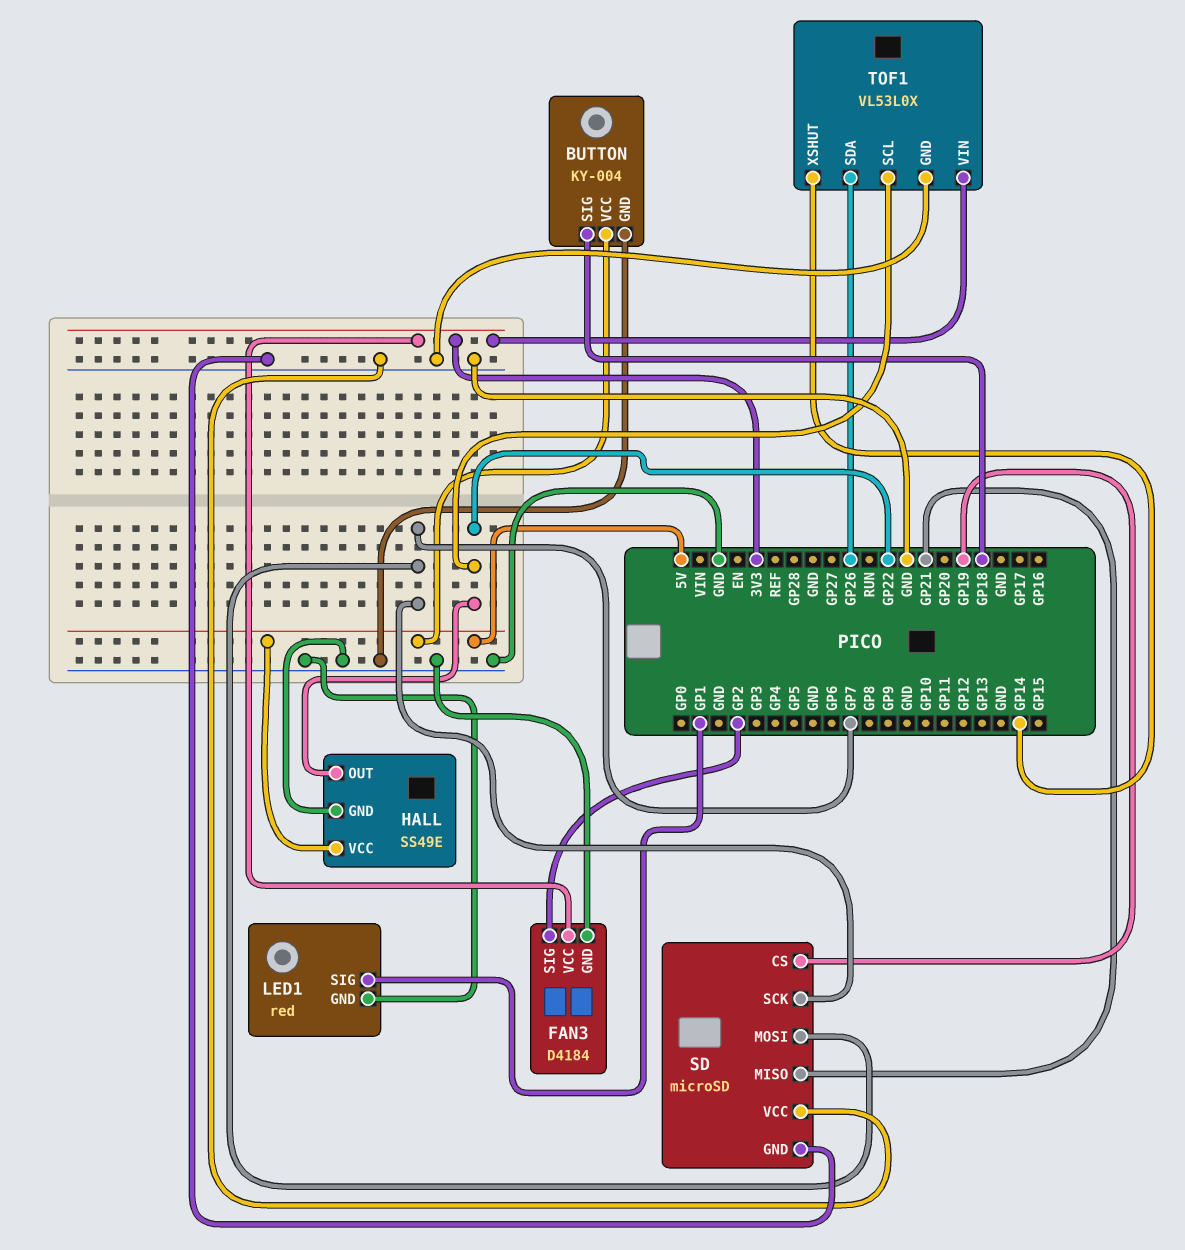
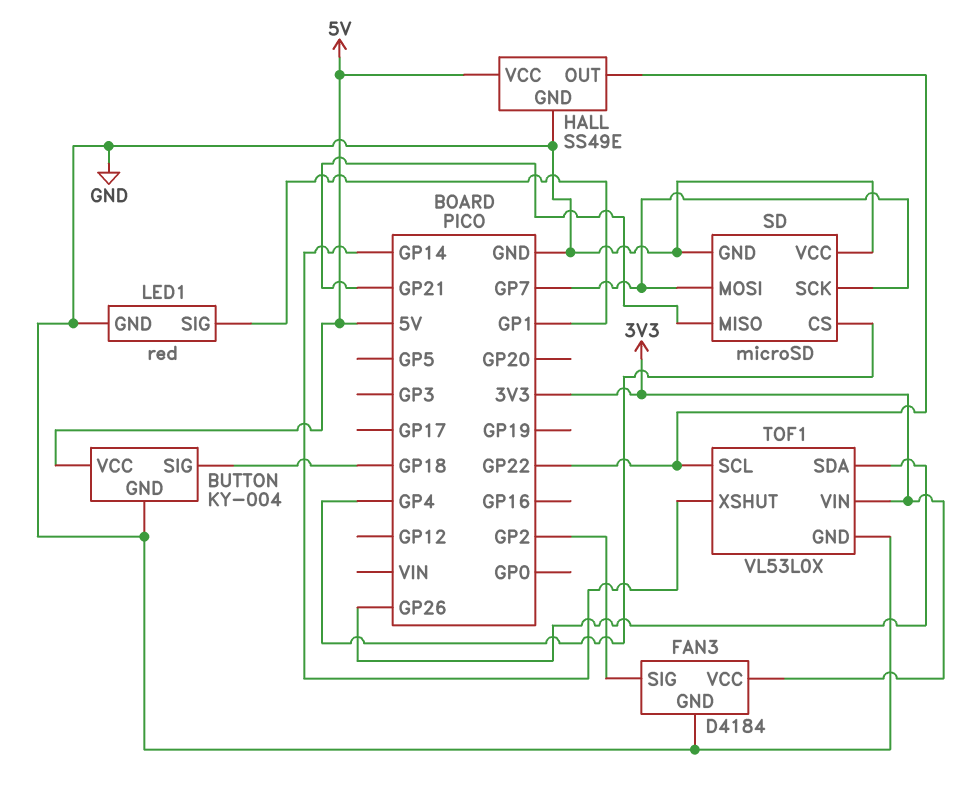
SD pin CS: GP19 -> GP4

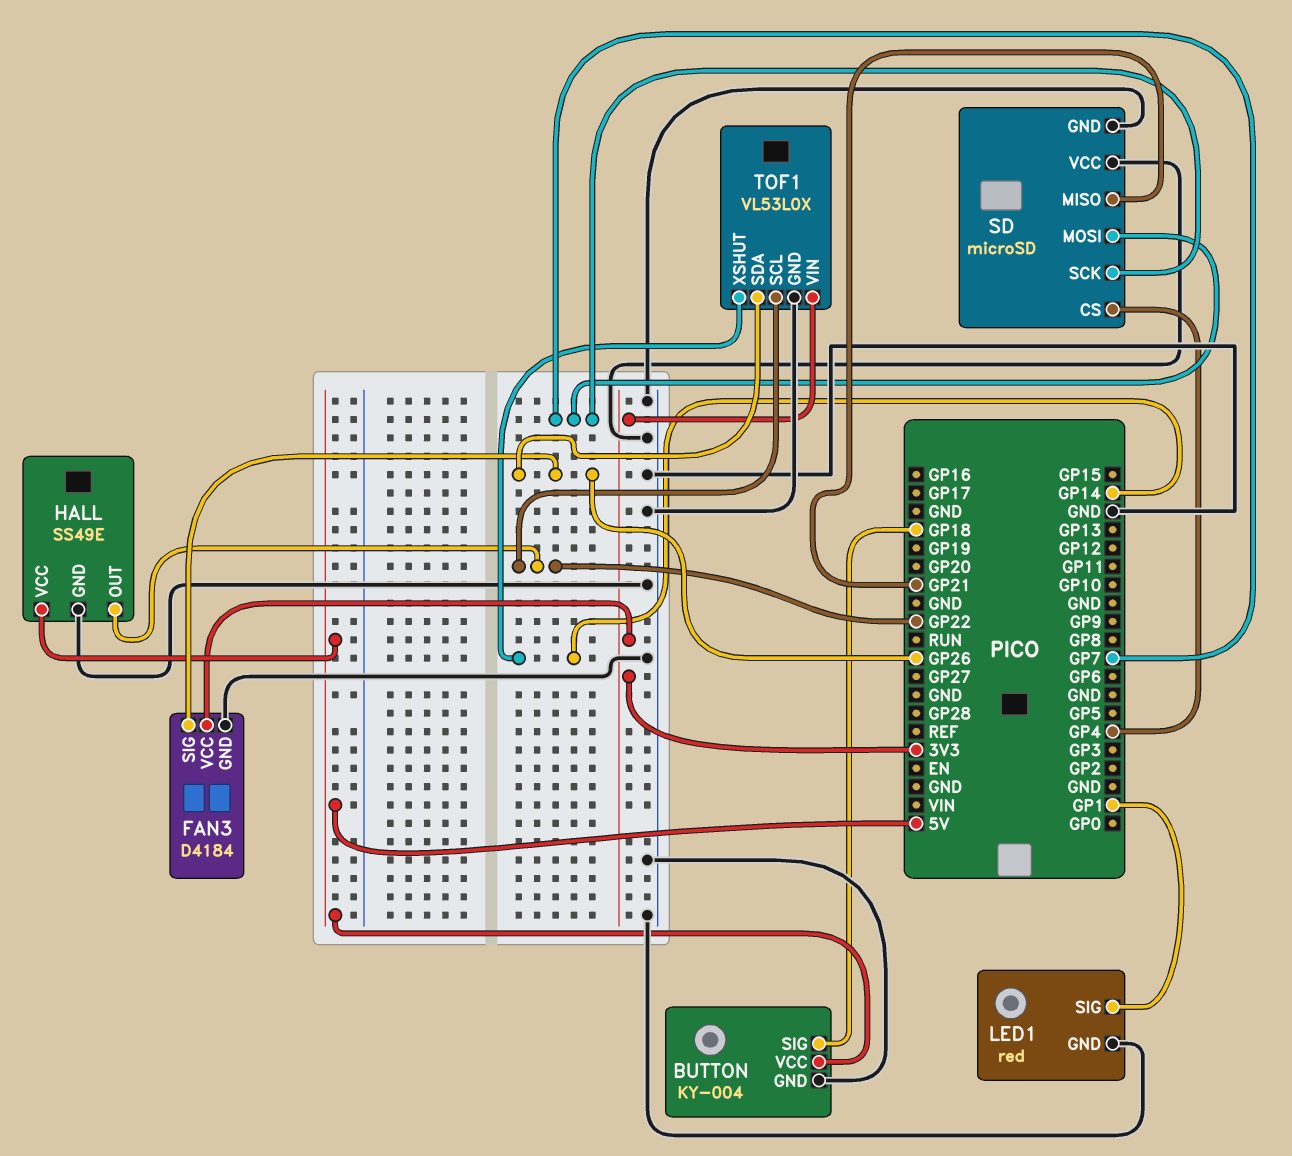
FAN3 pin SIG: GP2 -> GP26

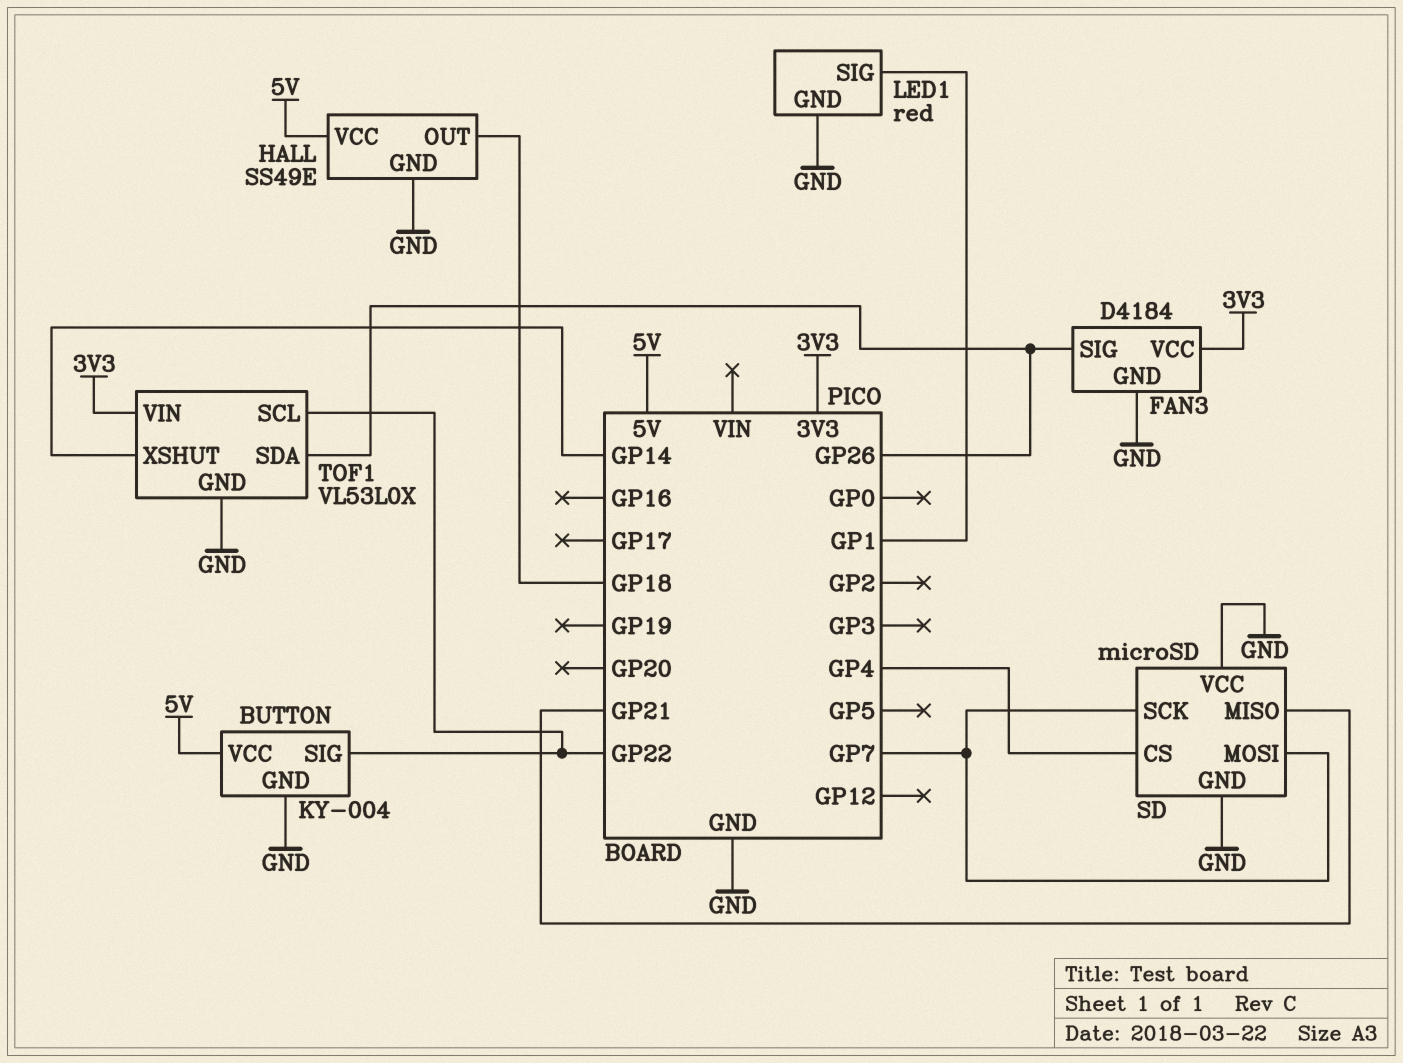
BUTTON pin SIG: GP18 -> GP22
HALL pin OUT: GP22 -> GP18

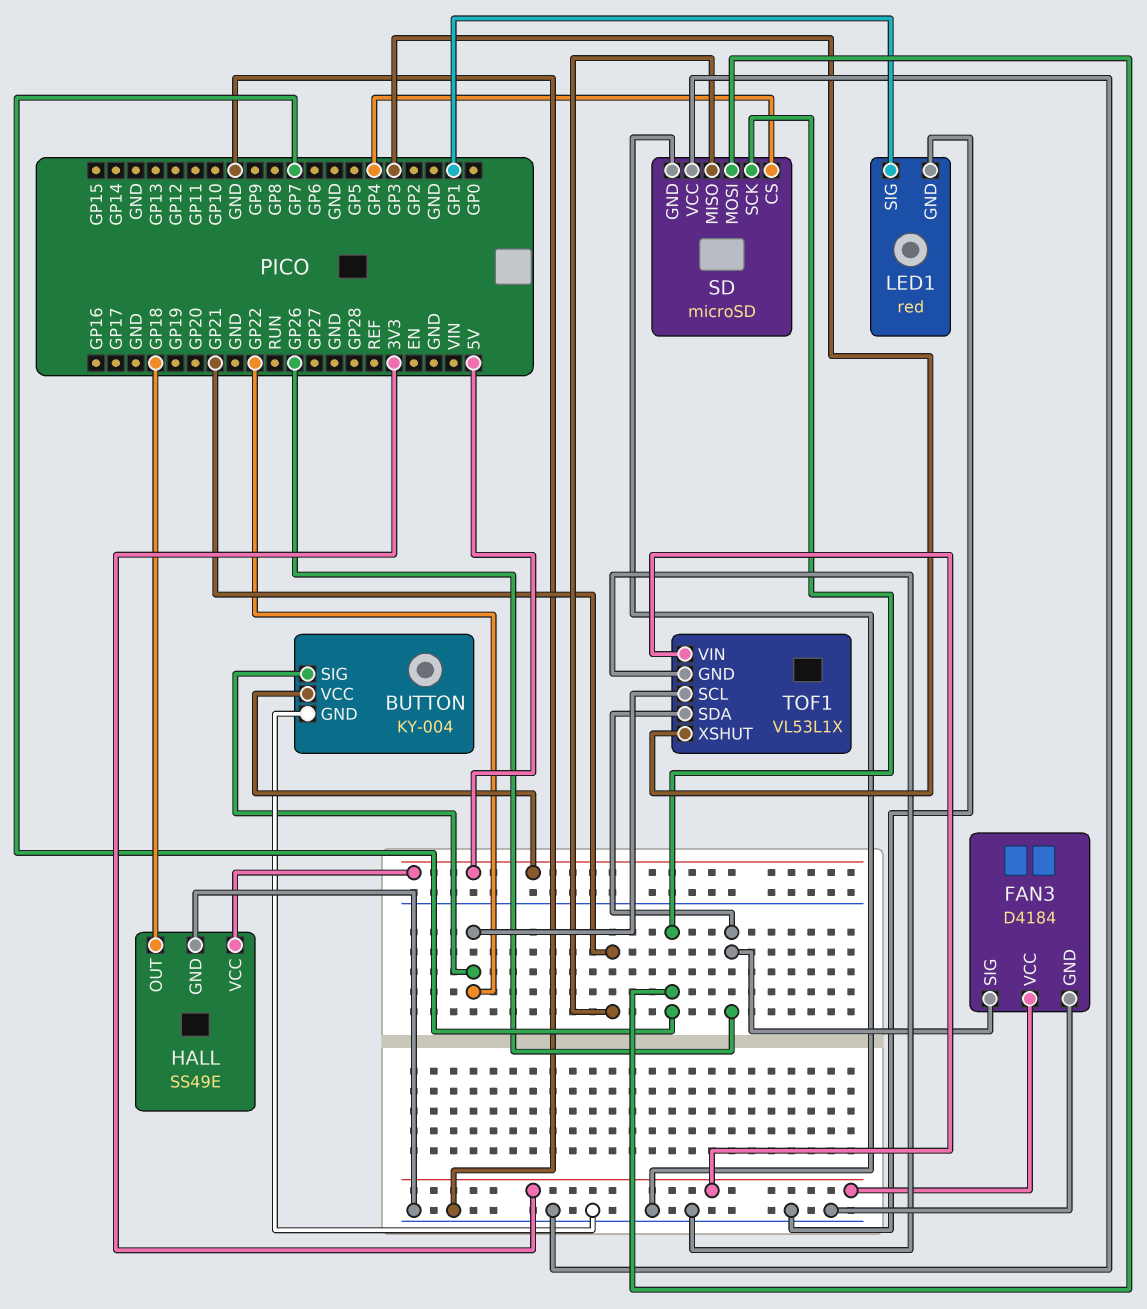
TOF1: VL53L0X -> VL53L1X
TOF1 pin XSHUT: GP14 -> GP3

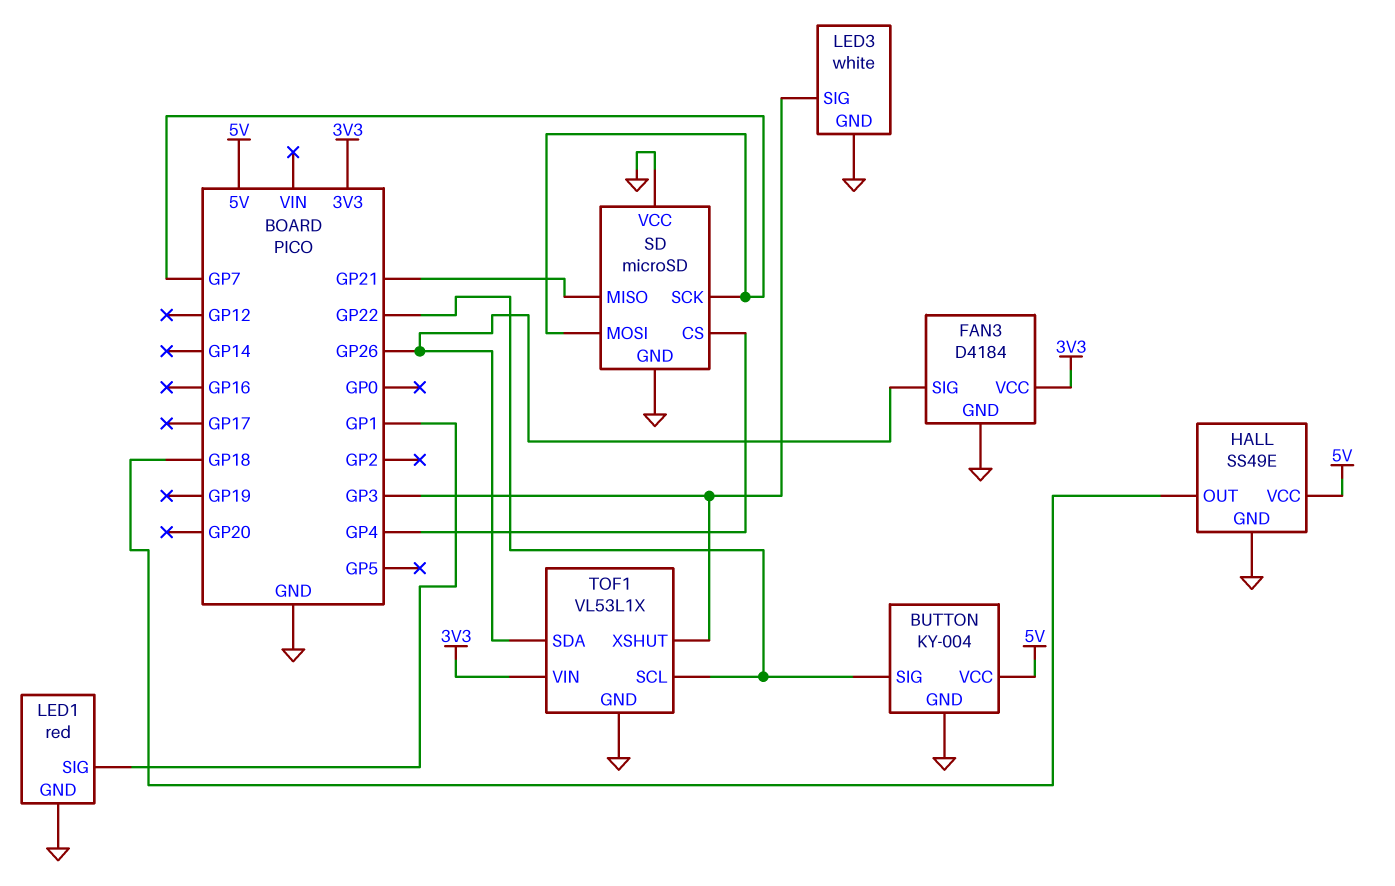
LED3: none -> white
LED3 pin GND: none -> GND
LED3 pin SIG: none -> GP3

